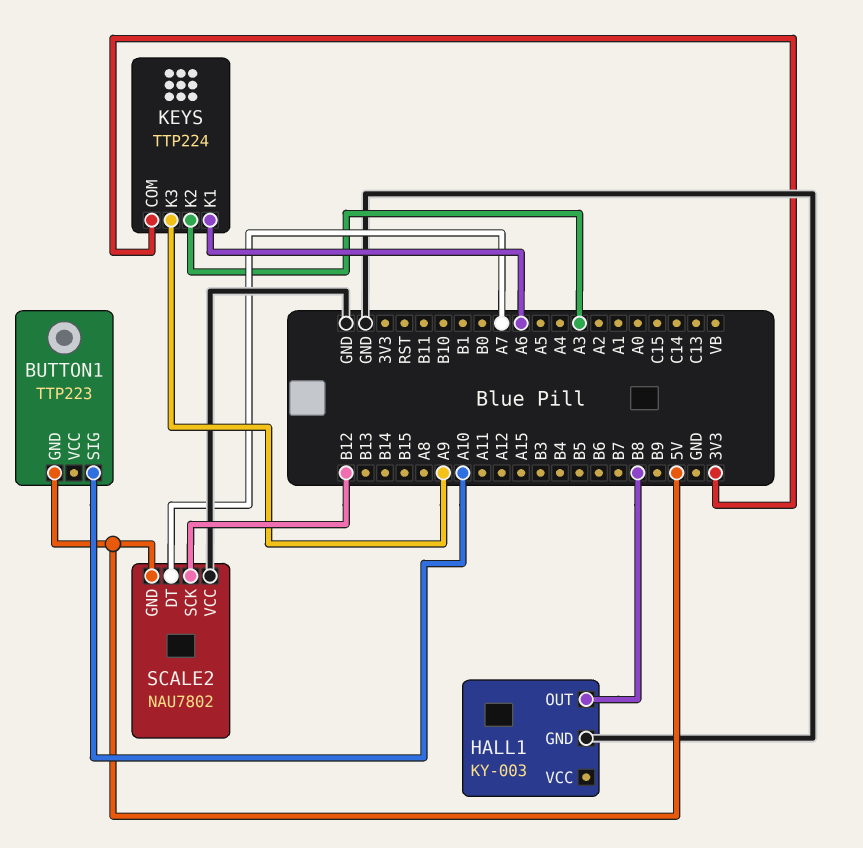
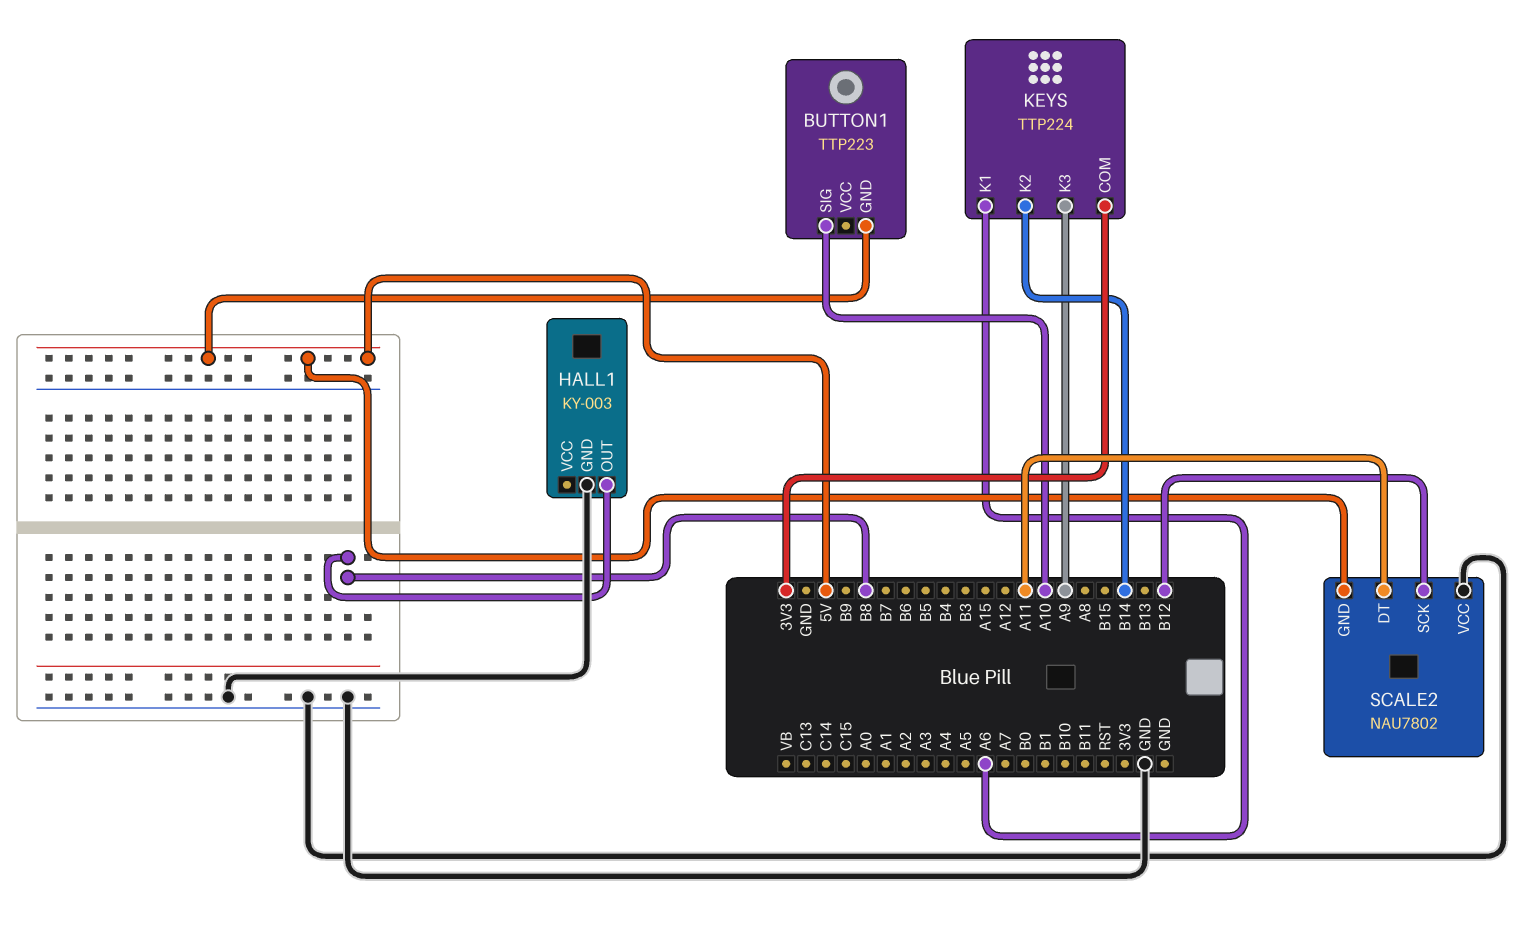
KEYS pin K2: A3 -> B14
SCALE2 pin DT: A7 -> A11

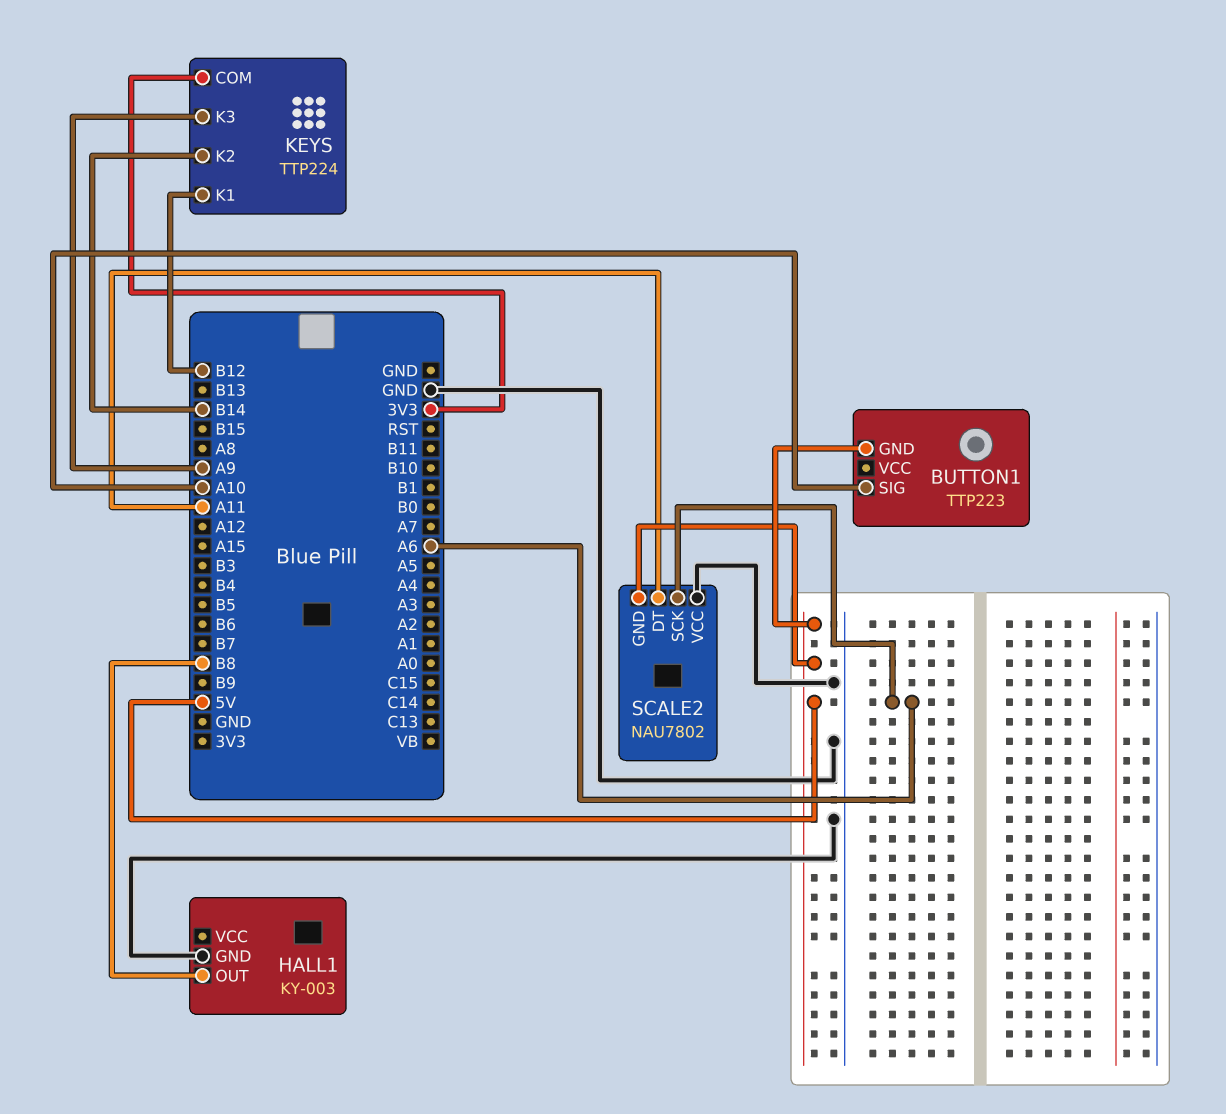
KEYS pin K1: A6 -> B12
SCALE2 pin SCK: B12 -> A6

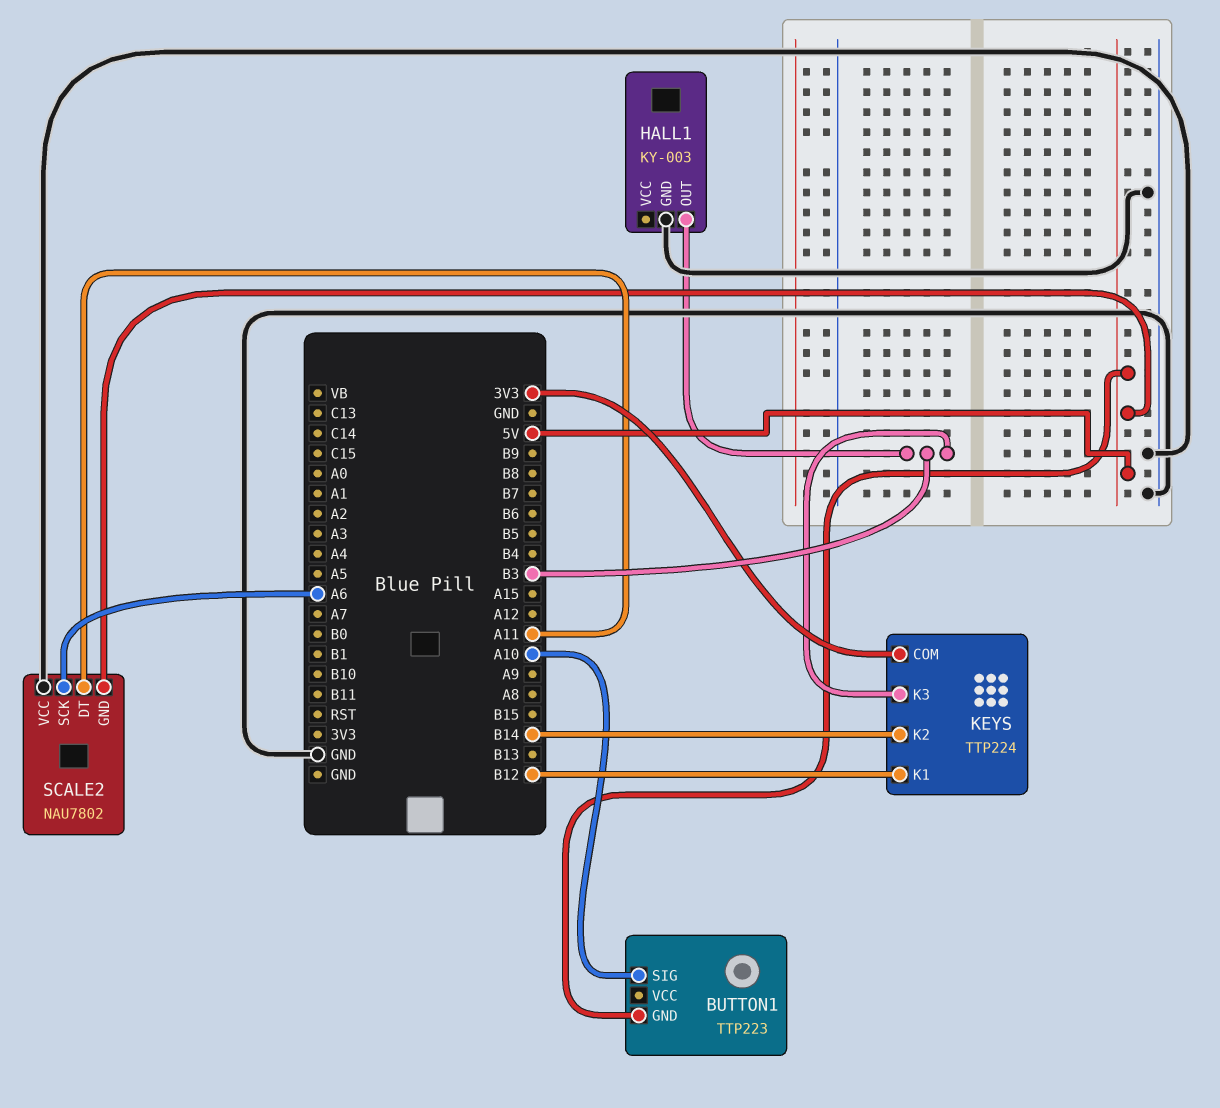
HALL1 pin OUT: B8 -> B3
KEYS pin K3: A9 -> B3

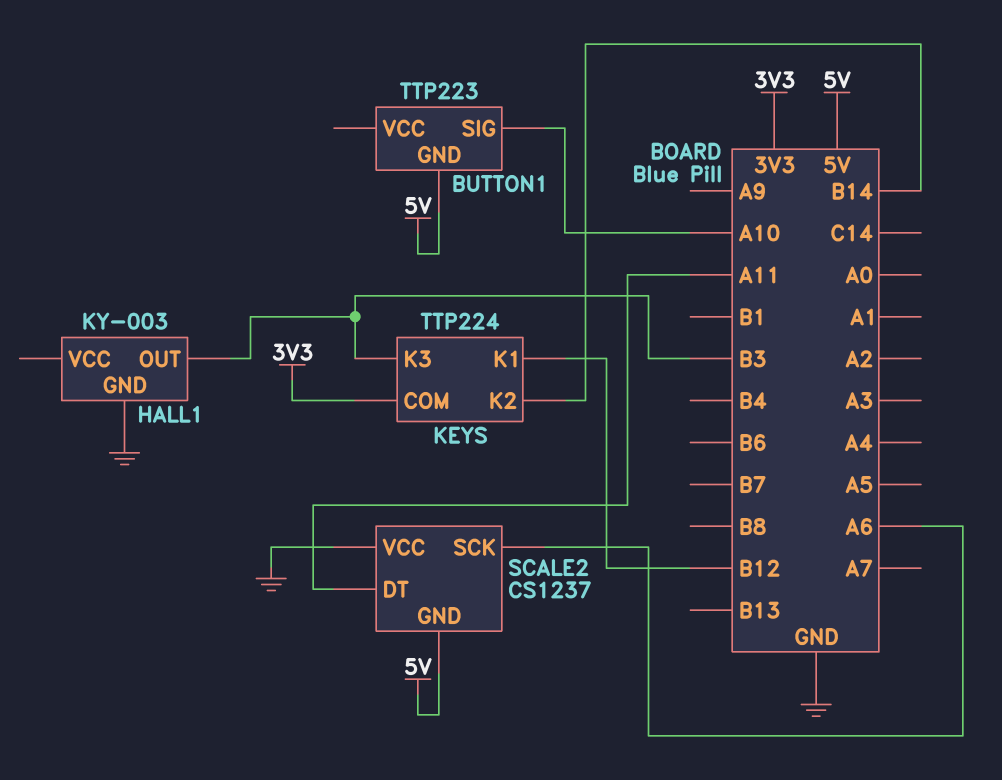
SCALE2: NAU7802 -> CS1237

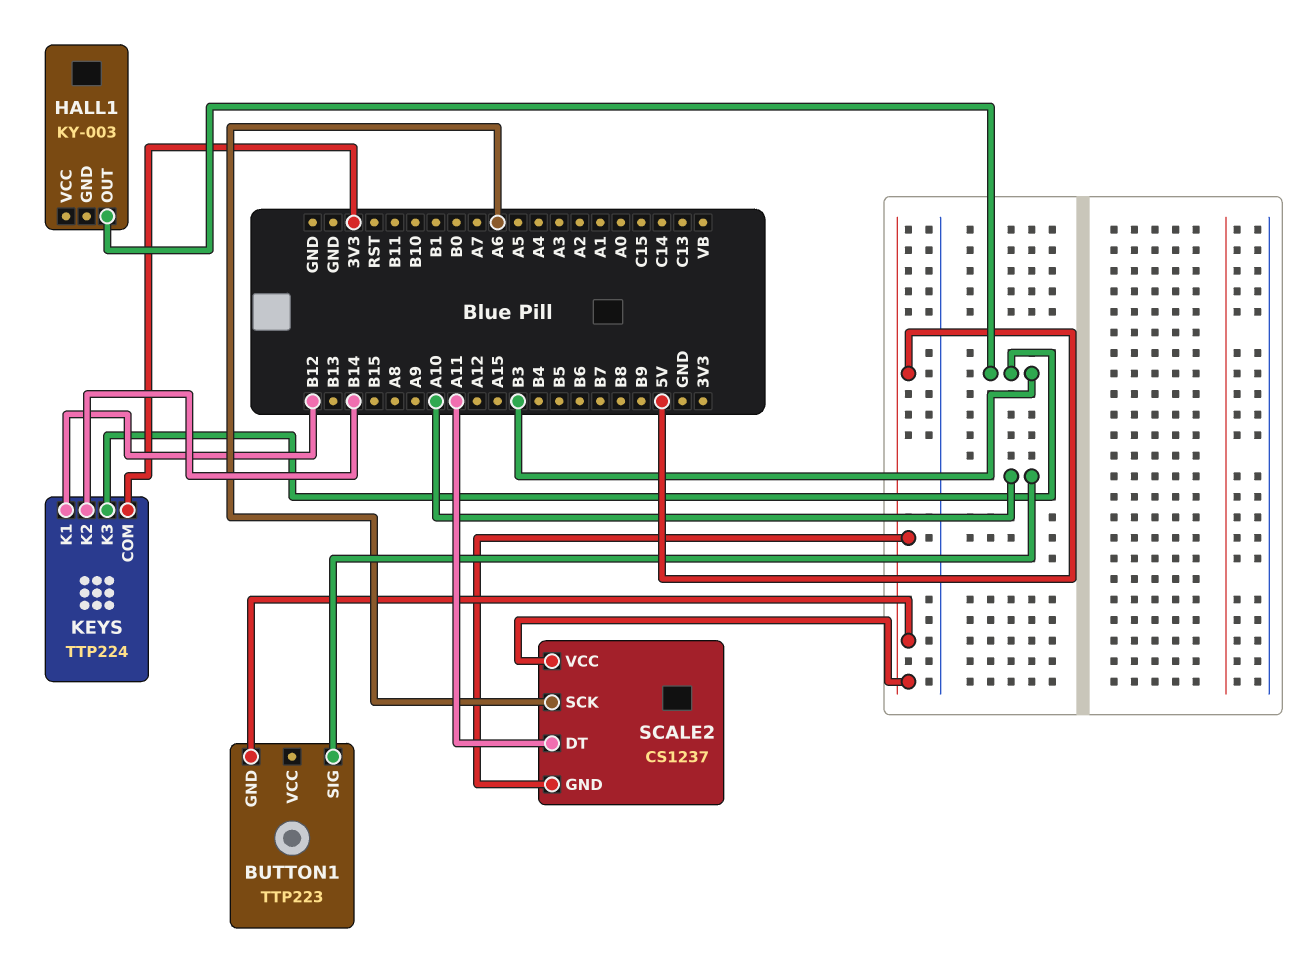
HALL1 pin GND: GND -> none
SCALE2 pin VCC: GND -> 5V

